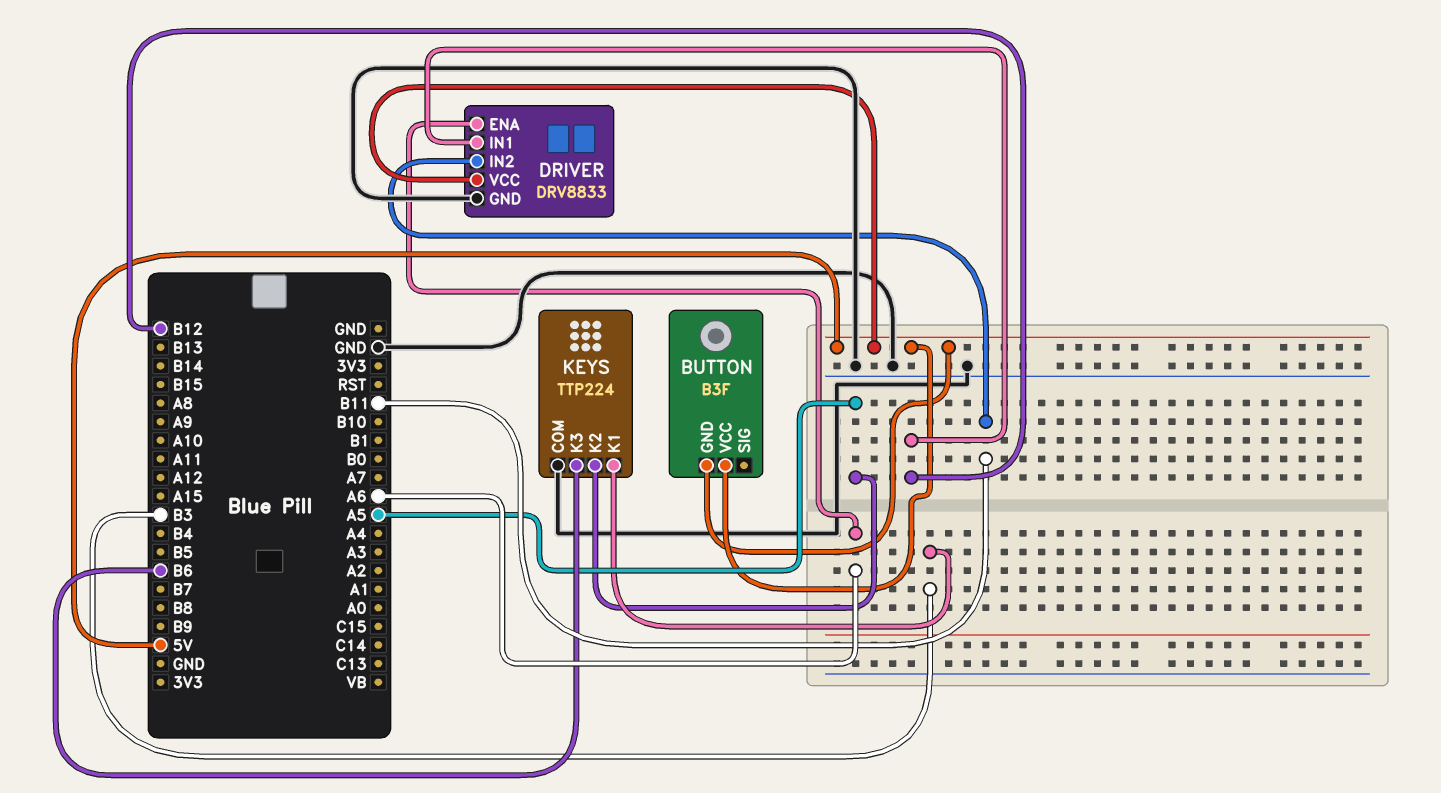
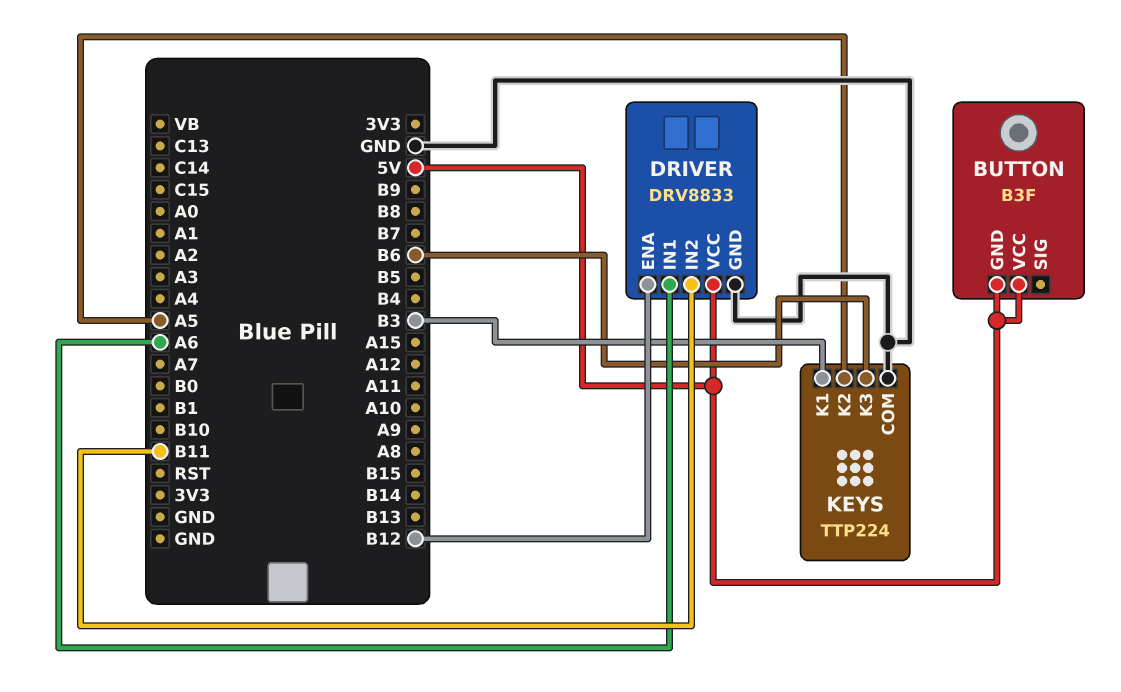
DRIVER pin ENA: A6 -> B12
DRIVER pin IN1: B12 -> A6

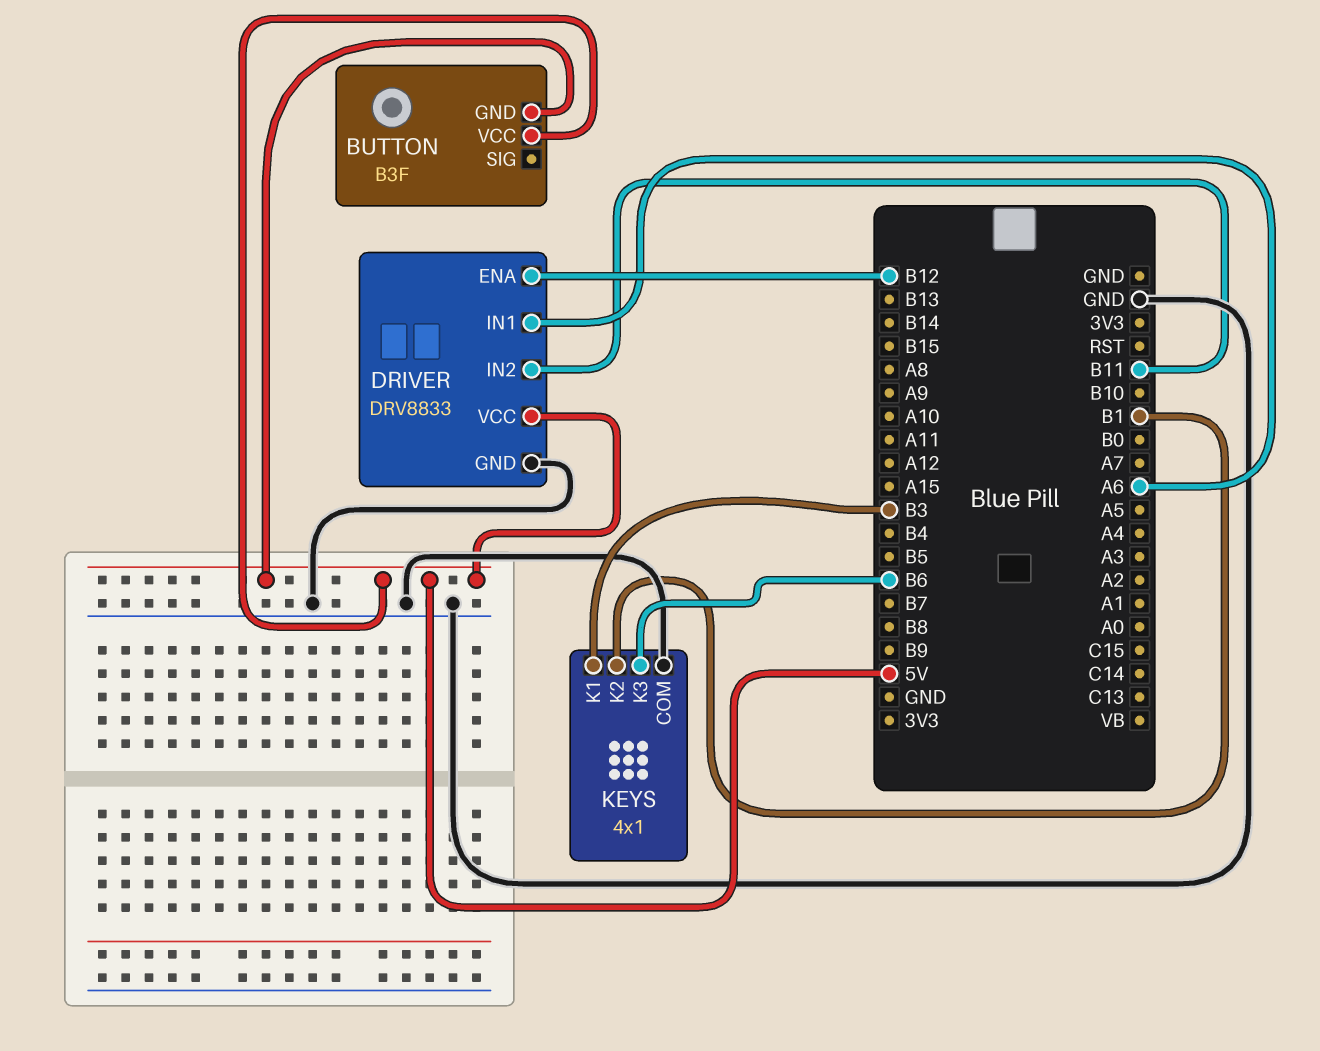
KEYS: TTP224 -> 4x1
KEYS pin K2: A5 -> B1

